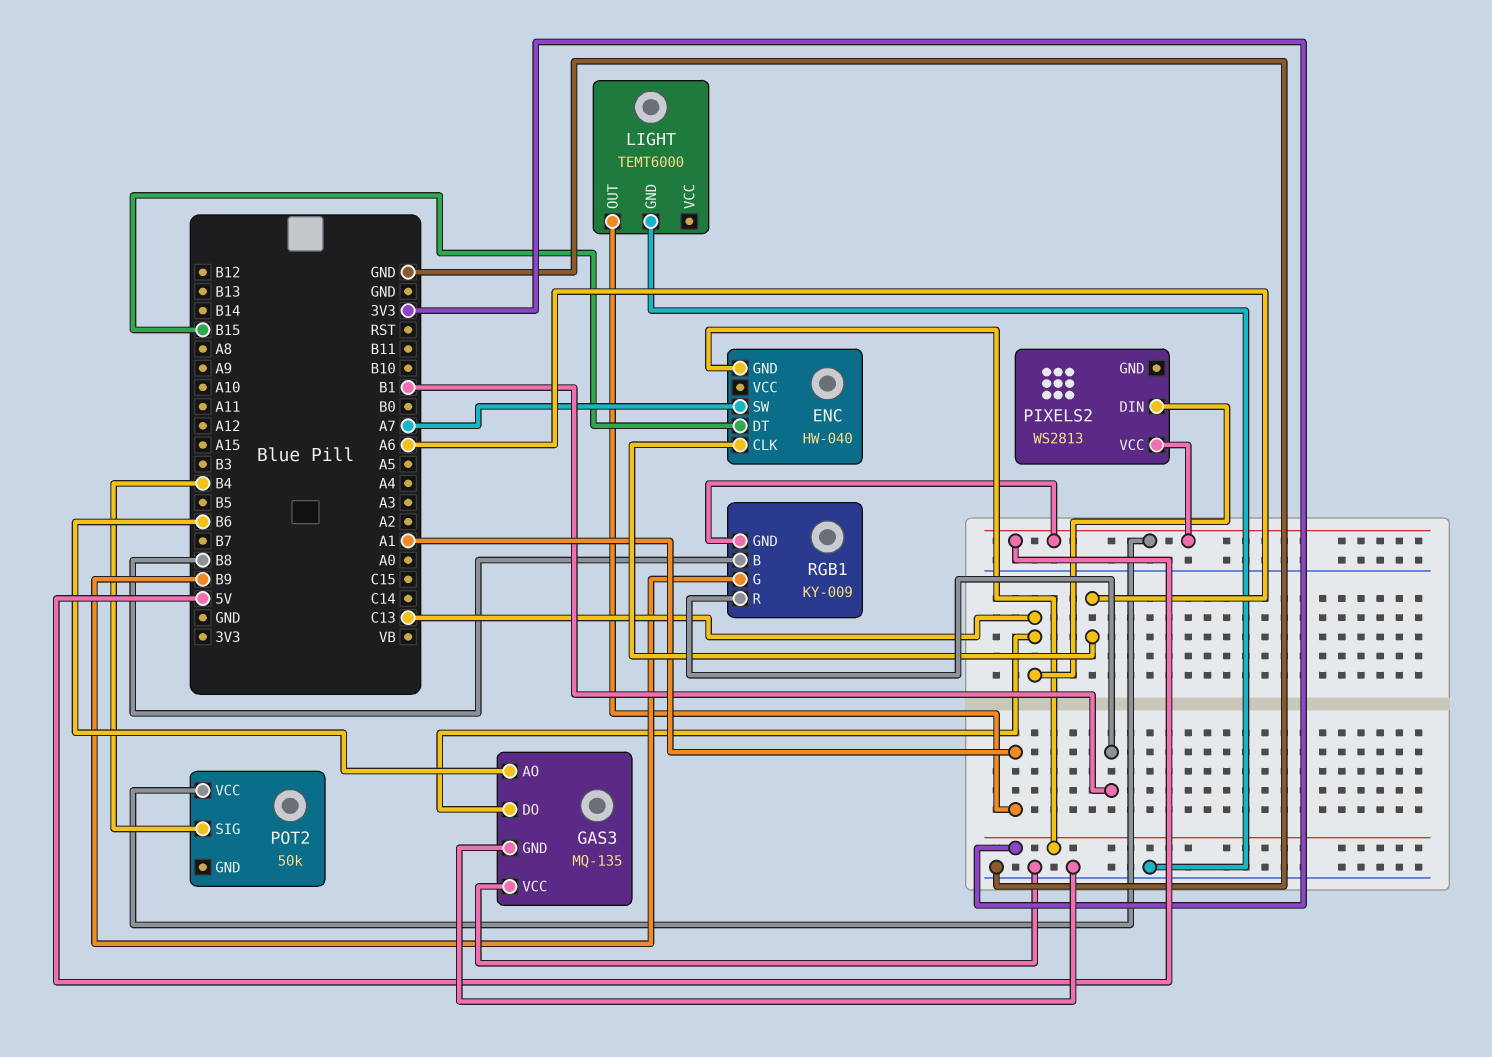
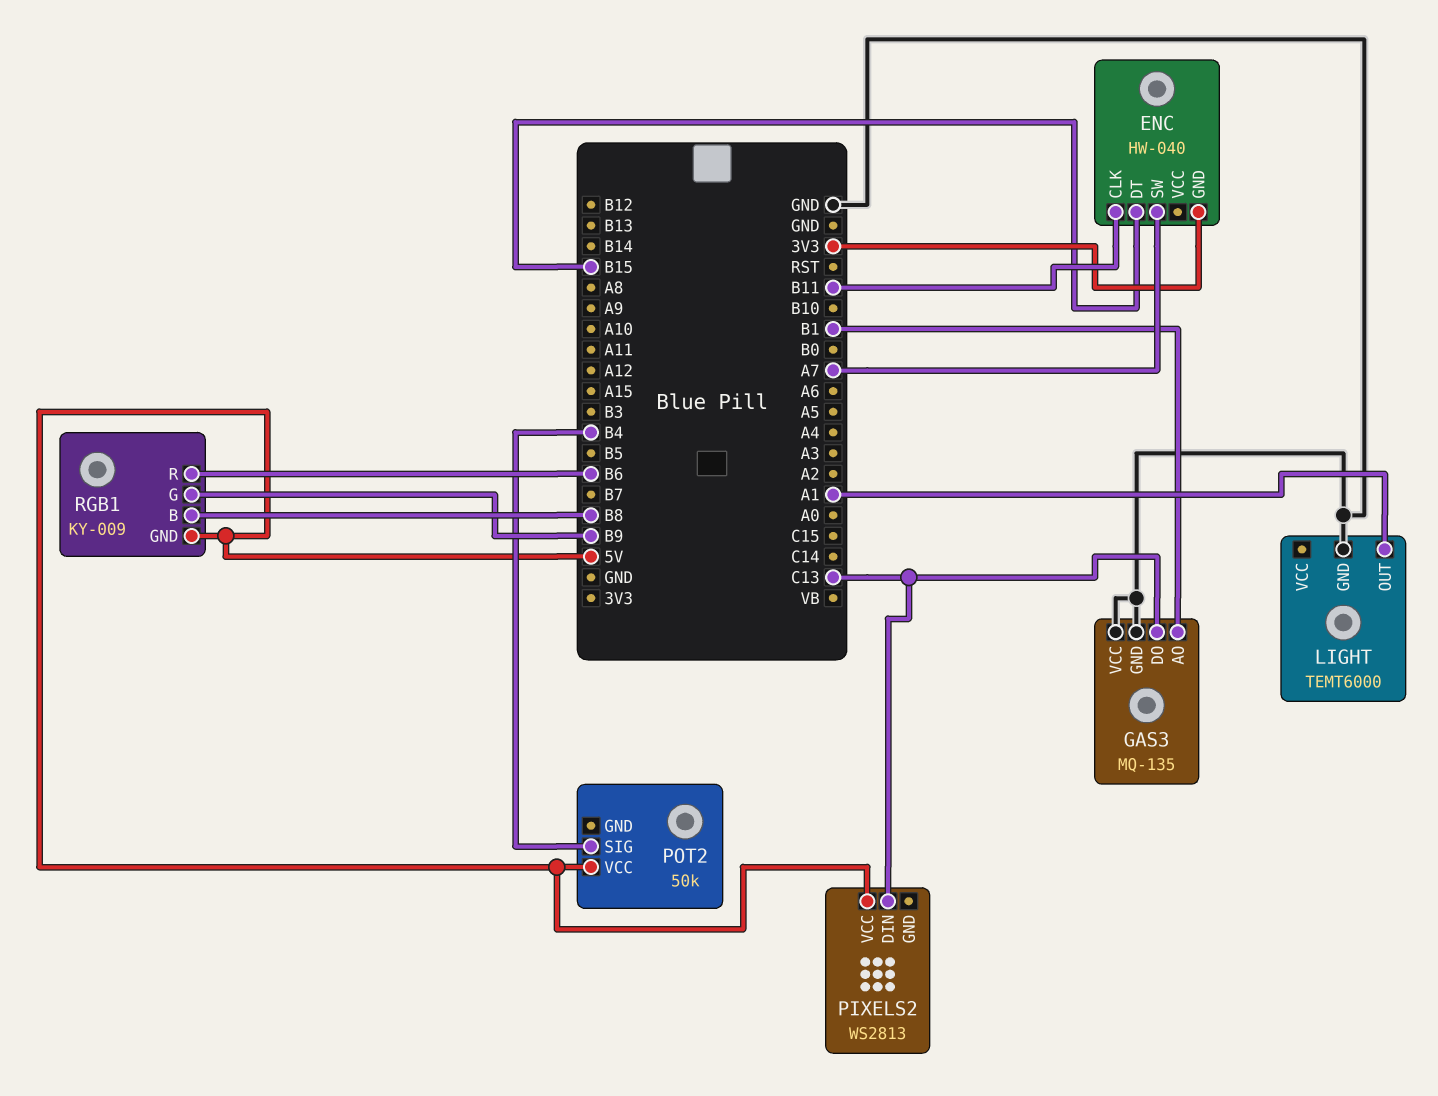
ENC pin CLK: A6 -> B11
GAS3 pin AO: B6 -> B1
RGB1 pin R: B1 -> B6

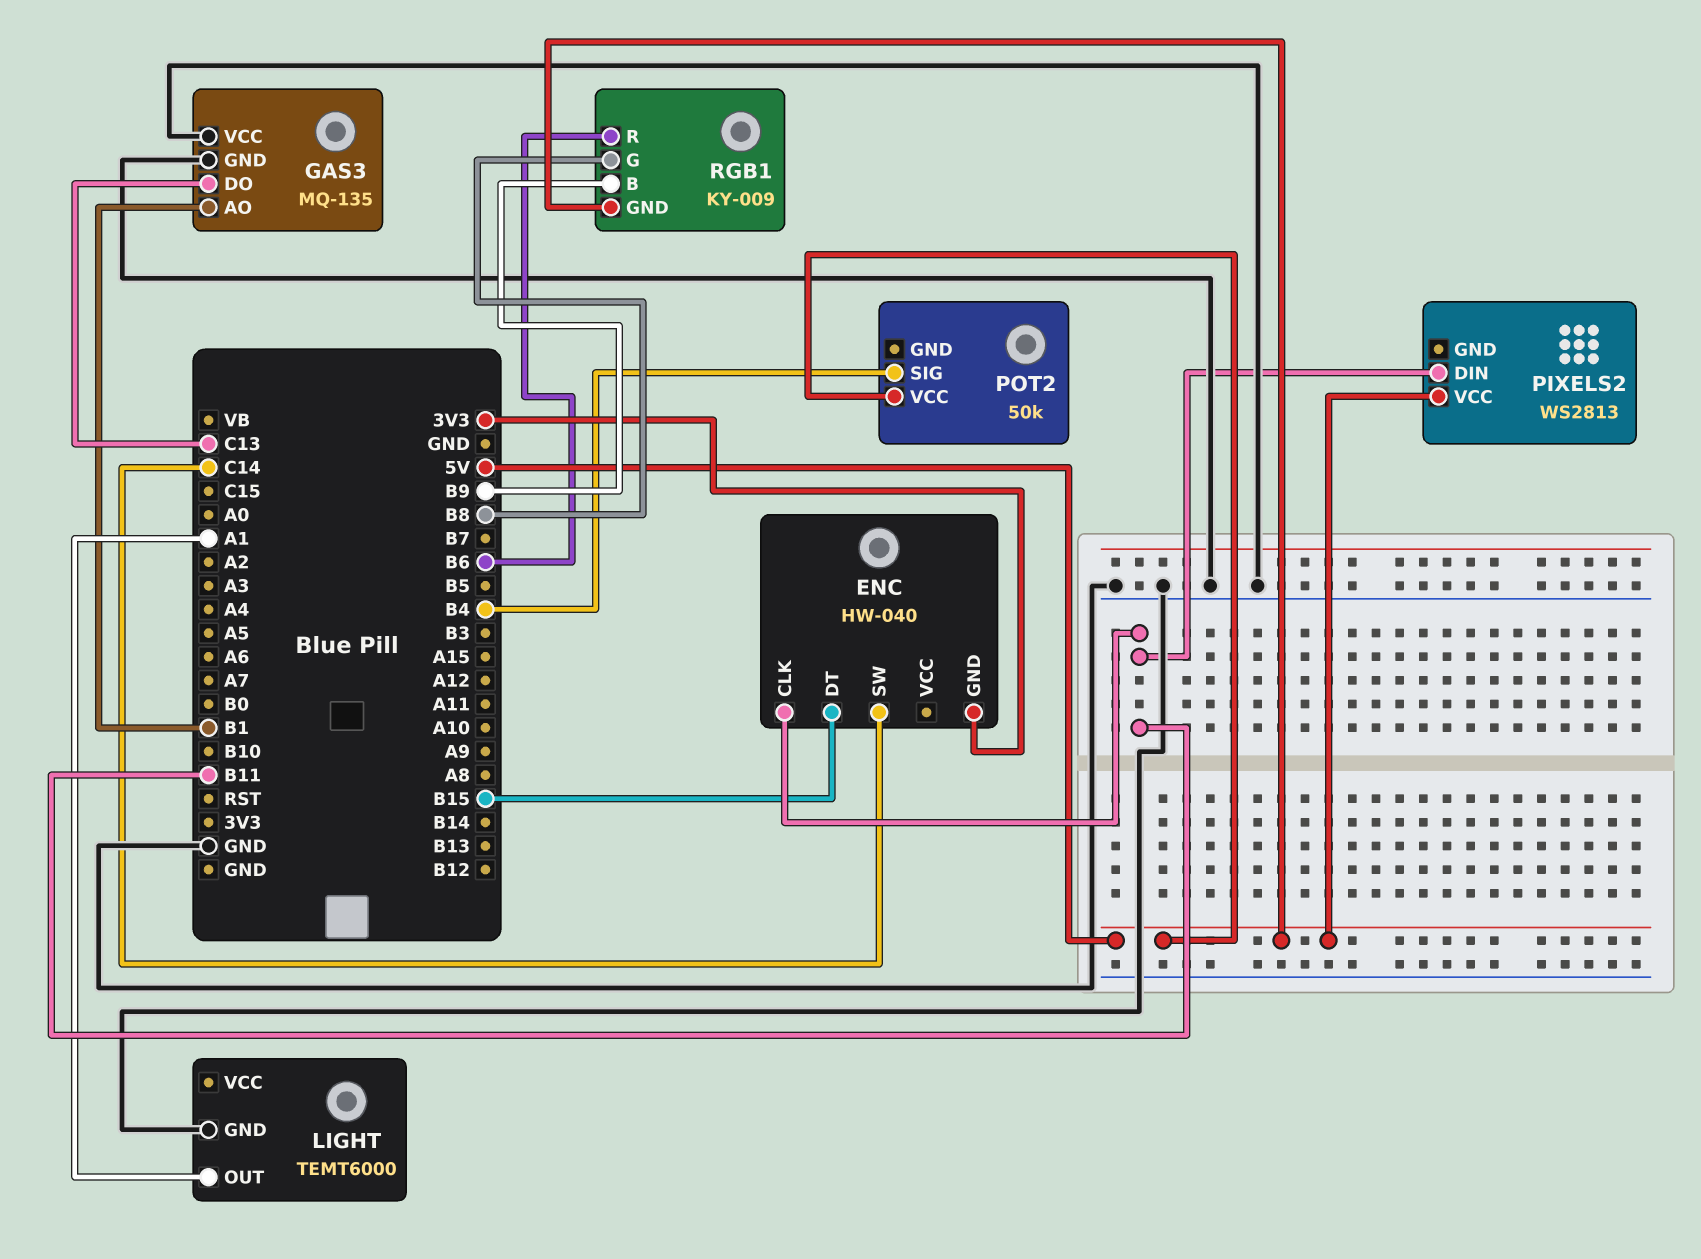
ENC pin SW: A7 -> C14
PIXELS2 pin DIN: C13 -> B11
RGB1 pin B: B8 -> B9
RGB1 pin G: B9 -> B8

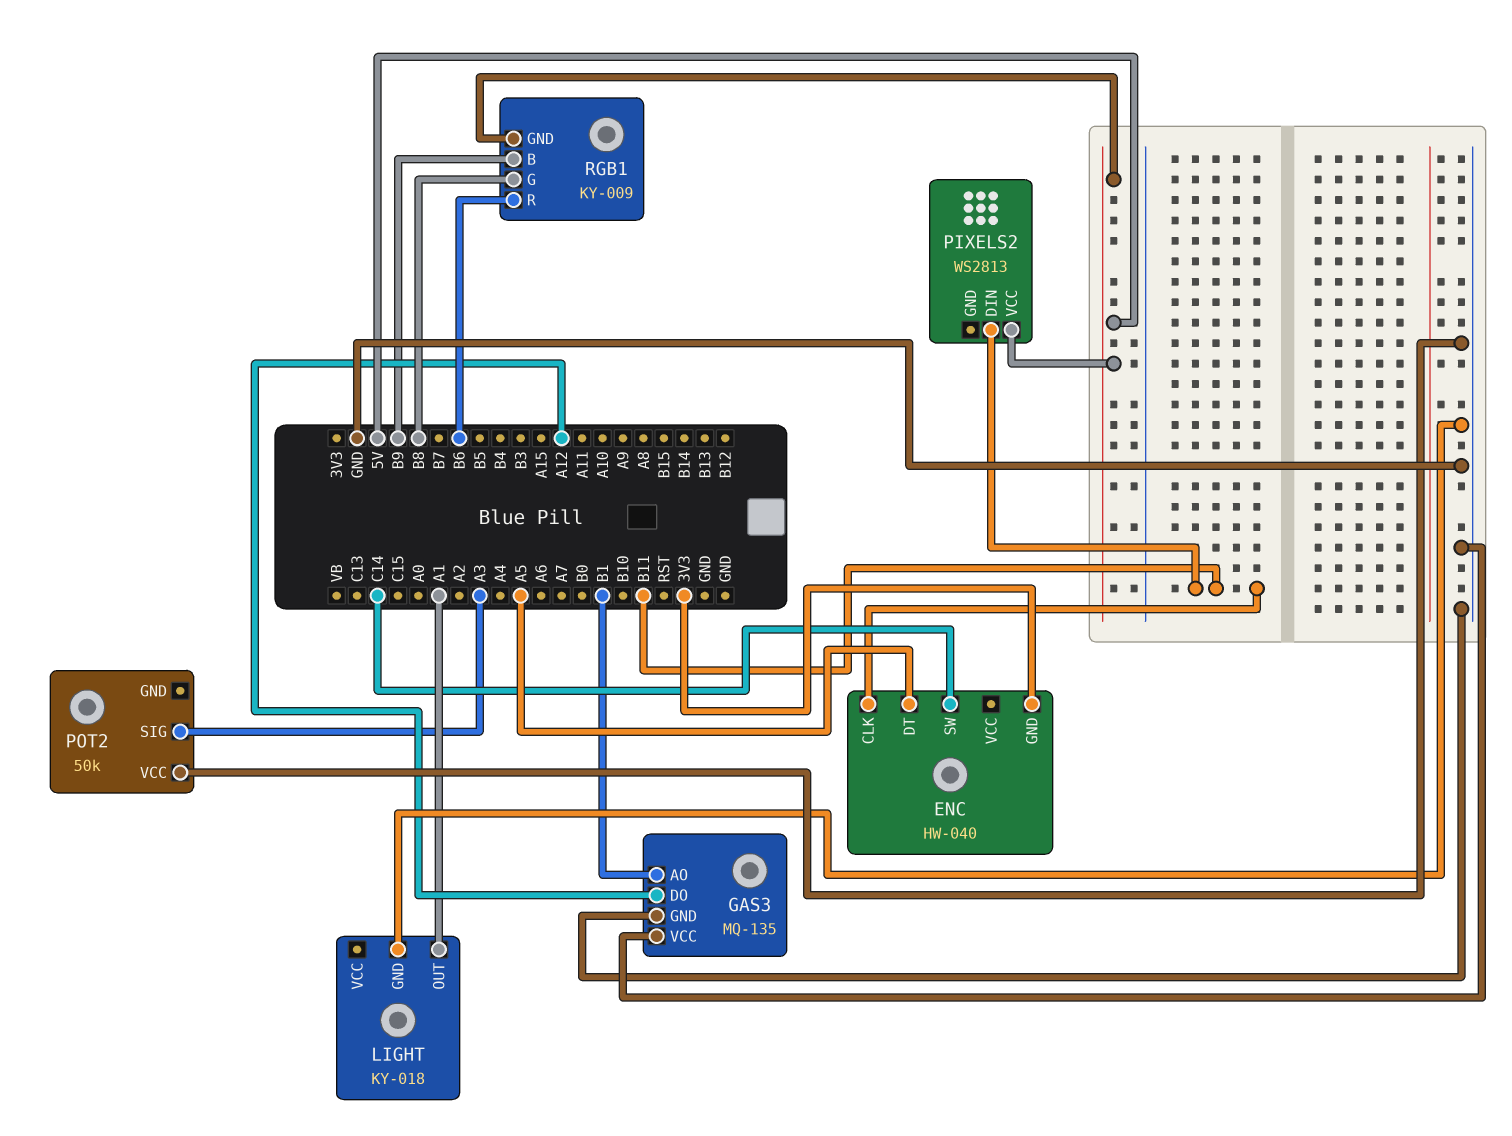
ENC pin DT: B15 -> A5
GAS3 pin DO: C13 -> A12
LIGHT: TEMT6000 -> KY-018
POT2 pin SIG: B4 -> A3
POT2 pin VCC: 5V -> GND

